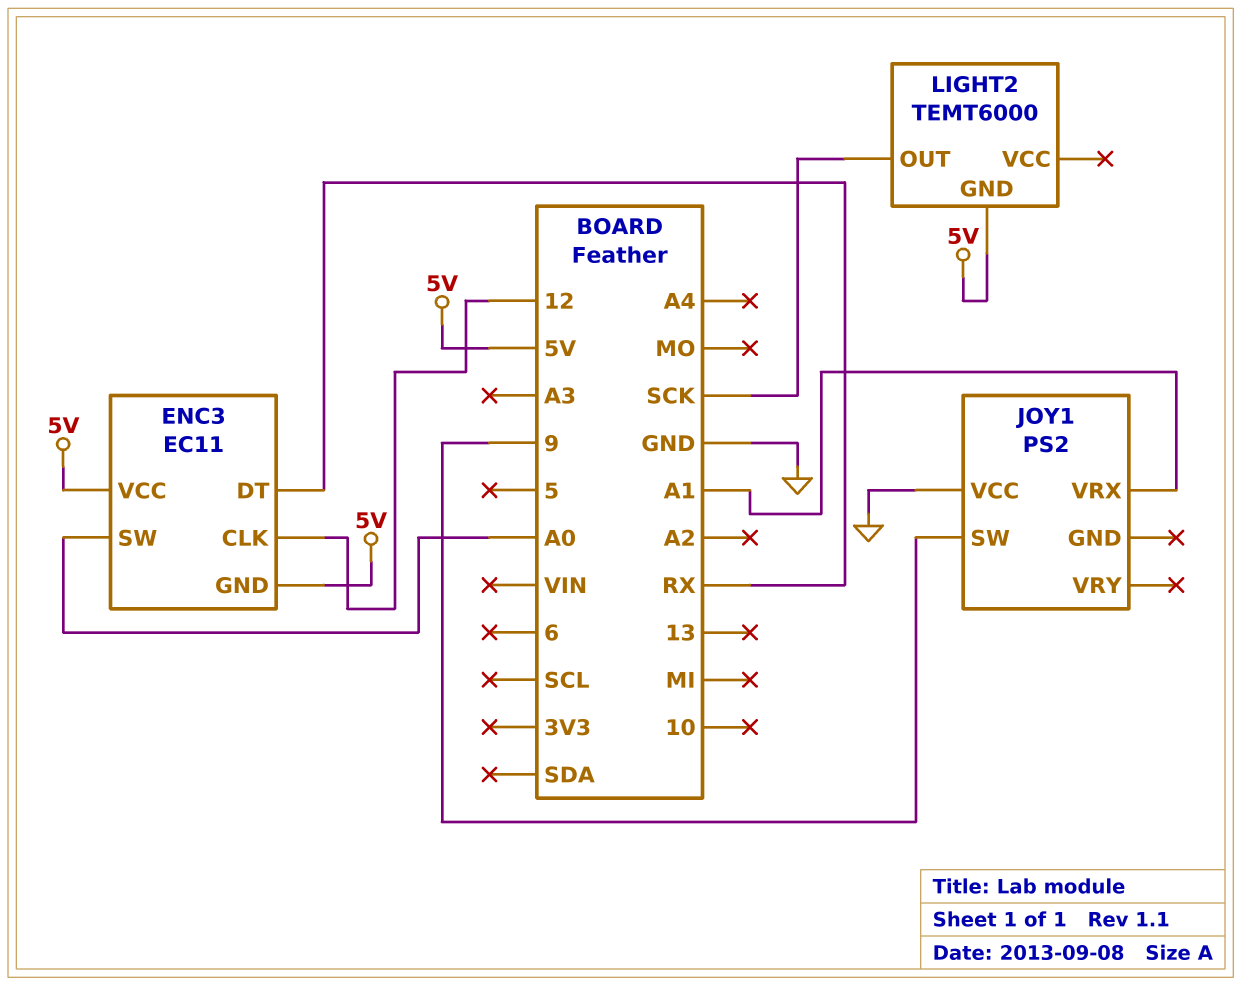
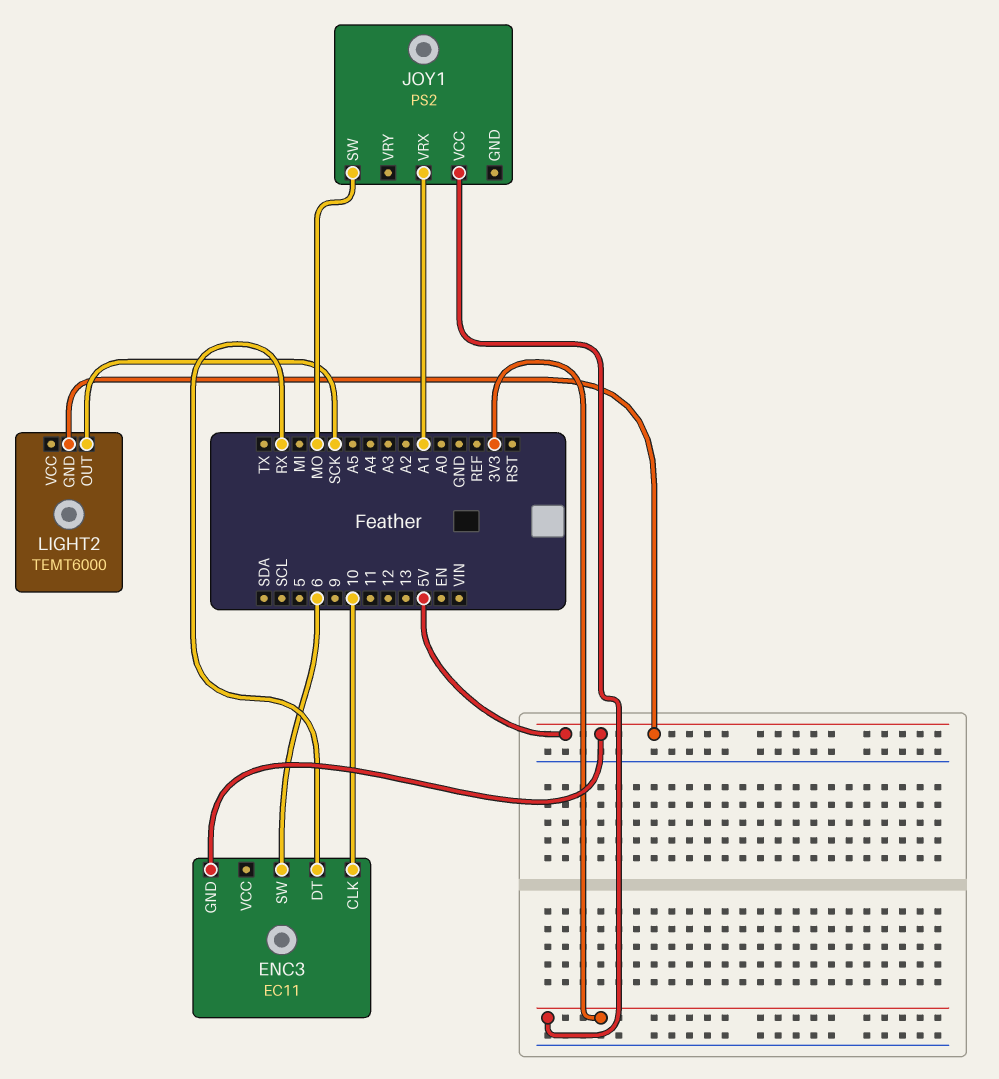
ENC3 pin CLK: 12 -> 10
ENC3 pin SW: A0 -> 6
ENC3 pin VCC: 5V -> none
JOY1 pin SW: 9 -> MO
JOY1 pin VCC: GND -> 3V3

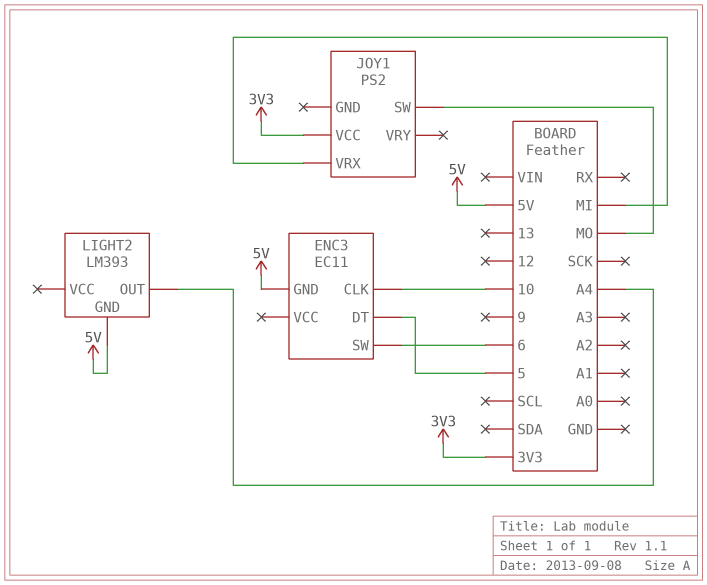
ENC3 pin DT: RX -> 5
JOY1 pin VRX: A1 -> MI
LIGHT2: TEMT6000 -> LM393
LIGHT2 pin OUT: SCK -> A4

